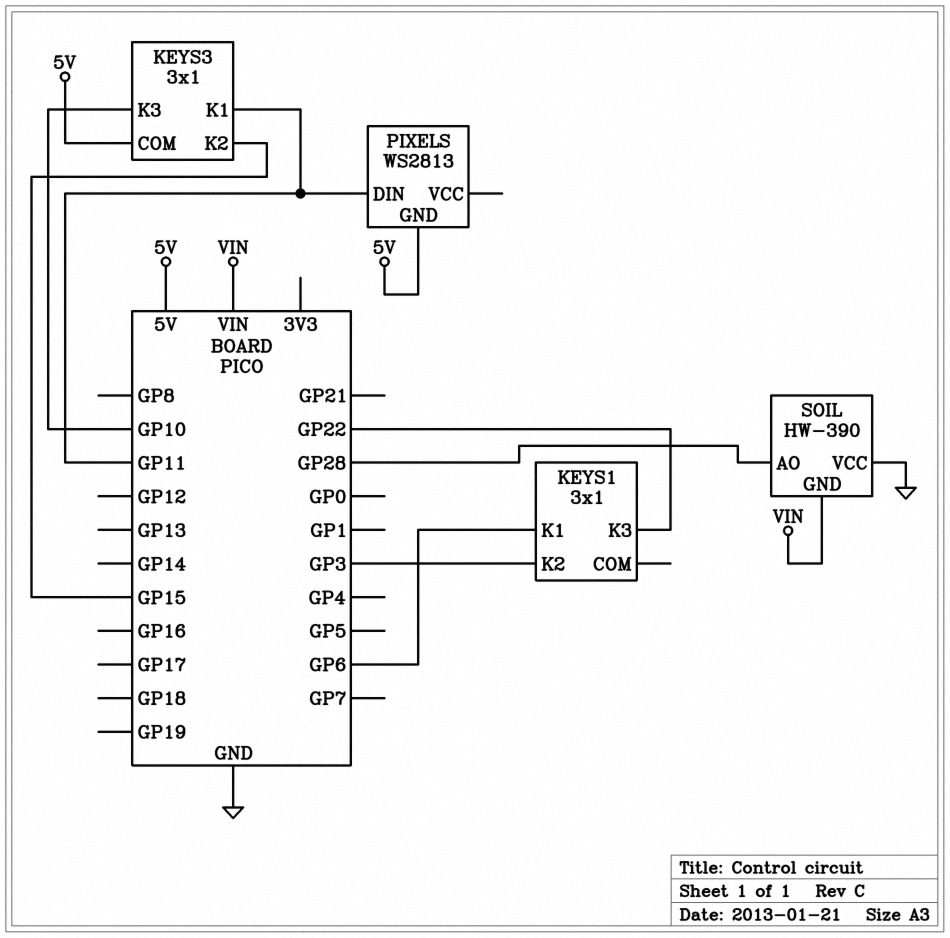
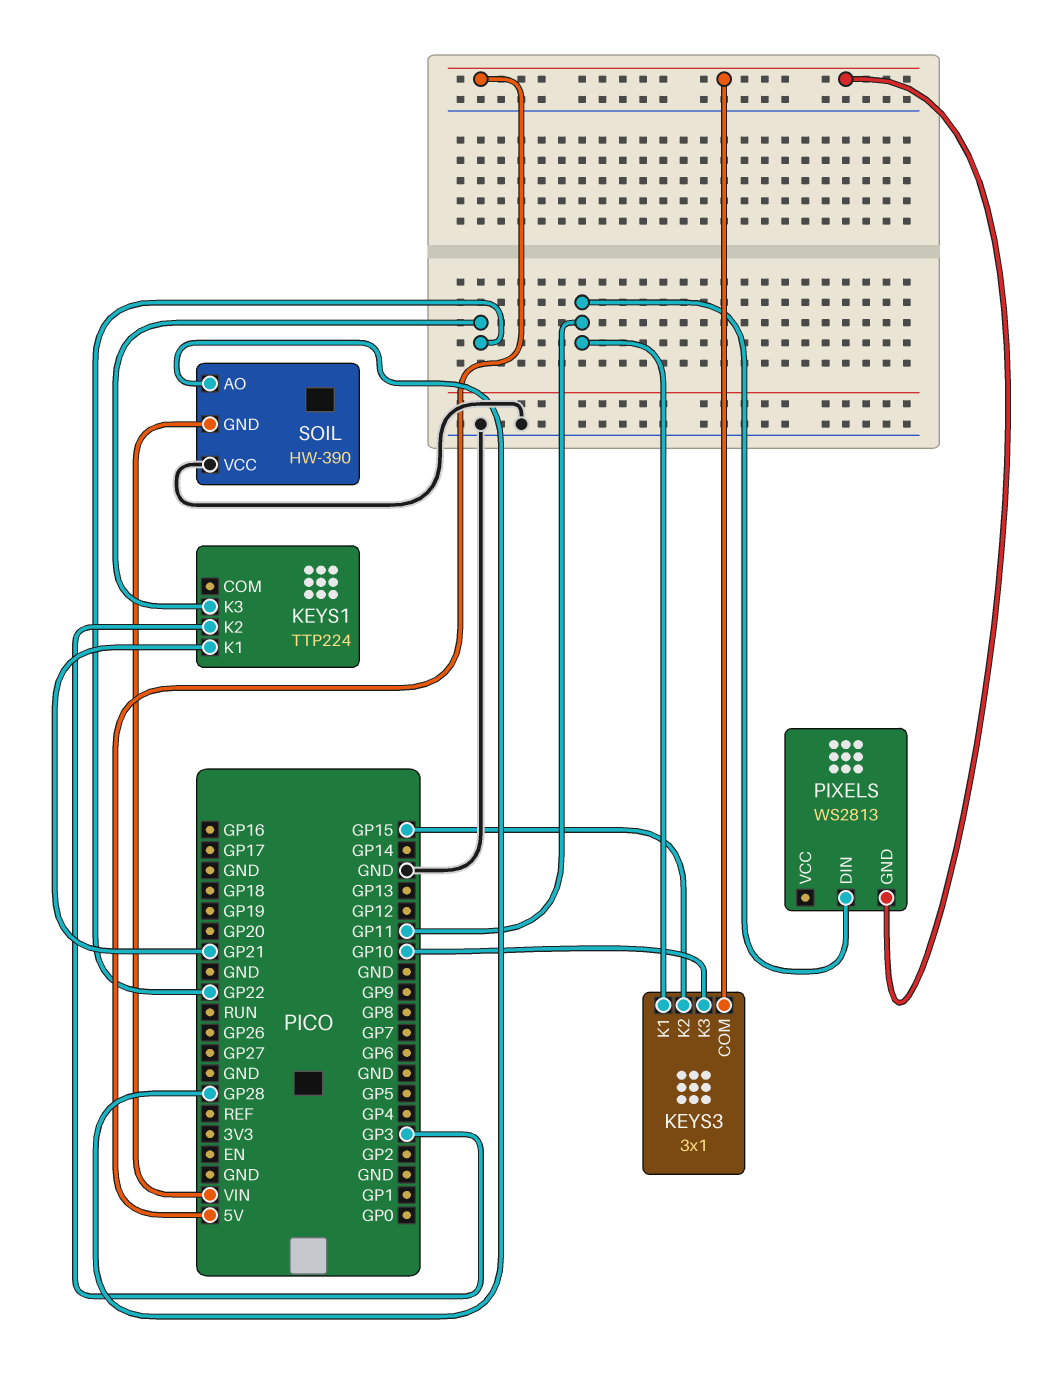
KEYS1: 3x1 -> TTP224
KEYS1 pin K1: GP6 -> GP21

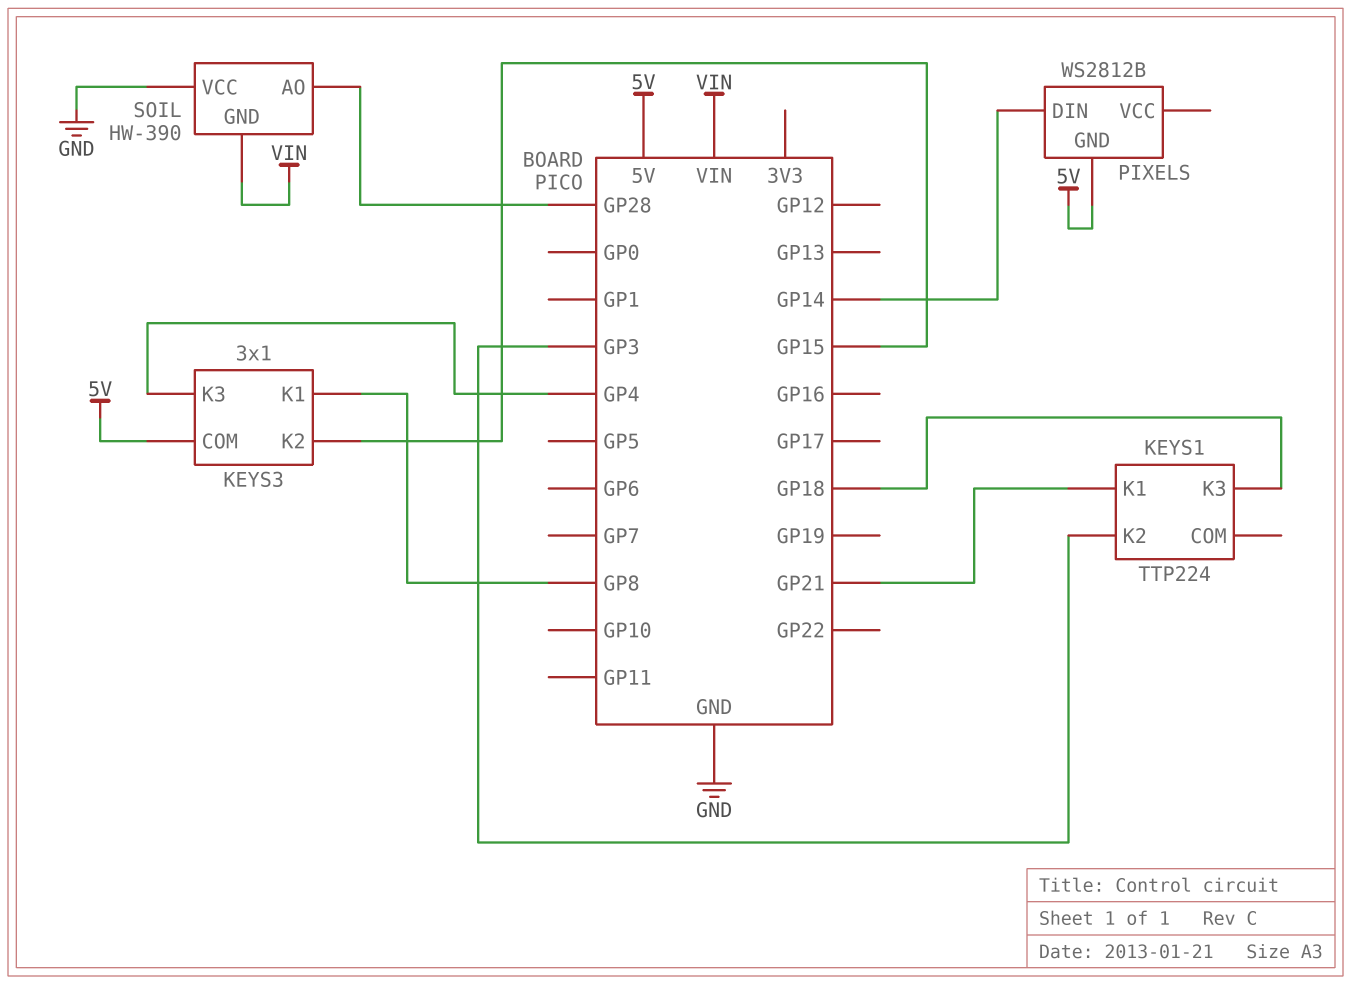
KEYS1 pin K3: GP22 -> GP18
KEYS3 pin K1: GP11 -> GP8
KEYS3 pin K3: GP10 -> GP4
PIXELS: WS2813 -> WS2812B
PIXELS pin DIN: GP11 -> GP14

